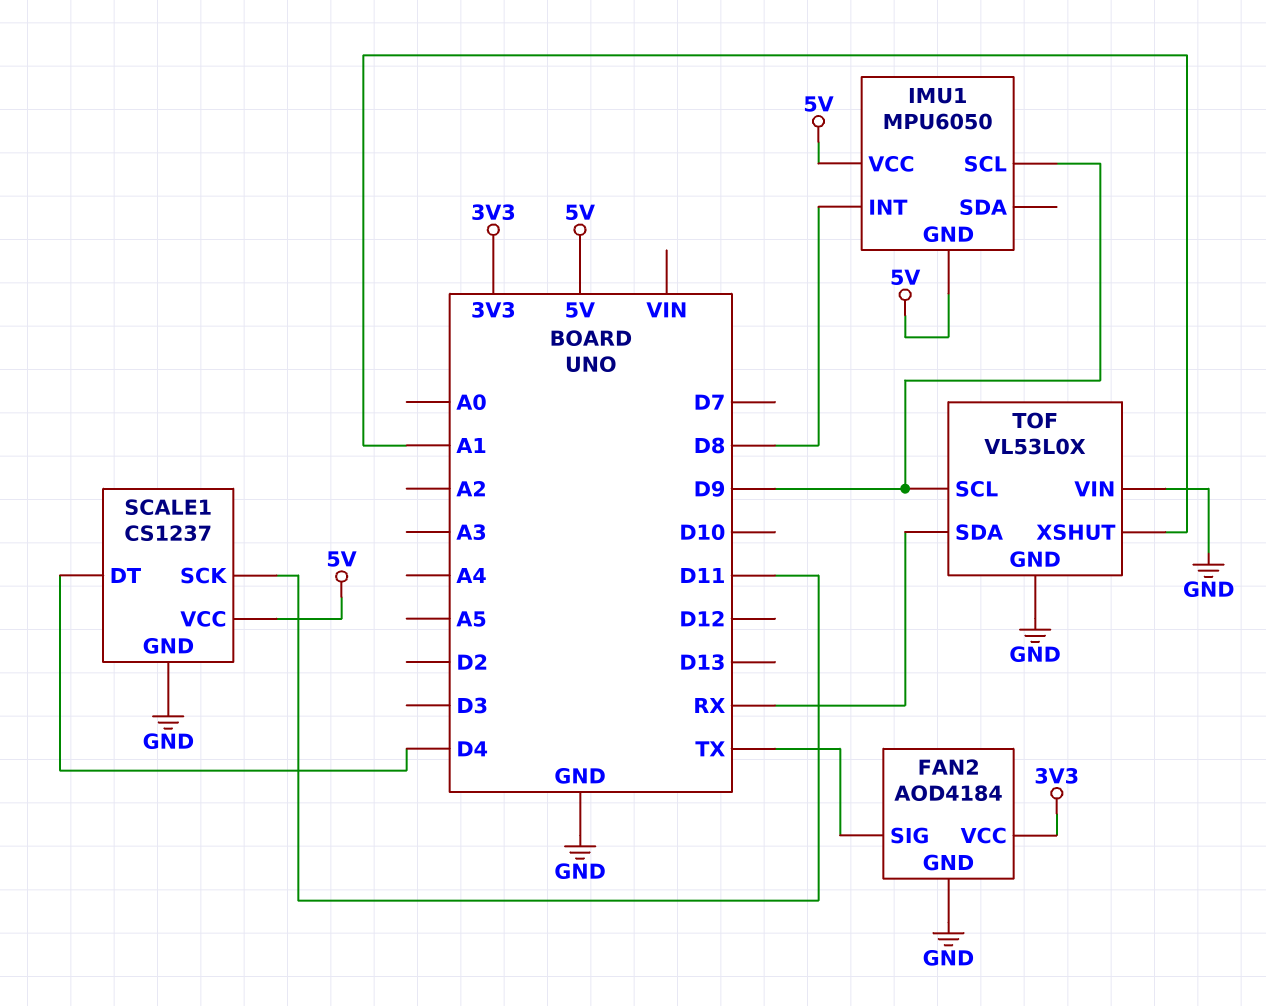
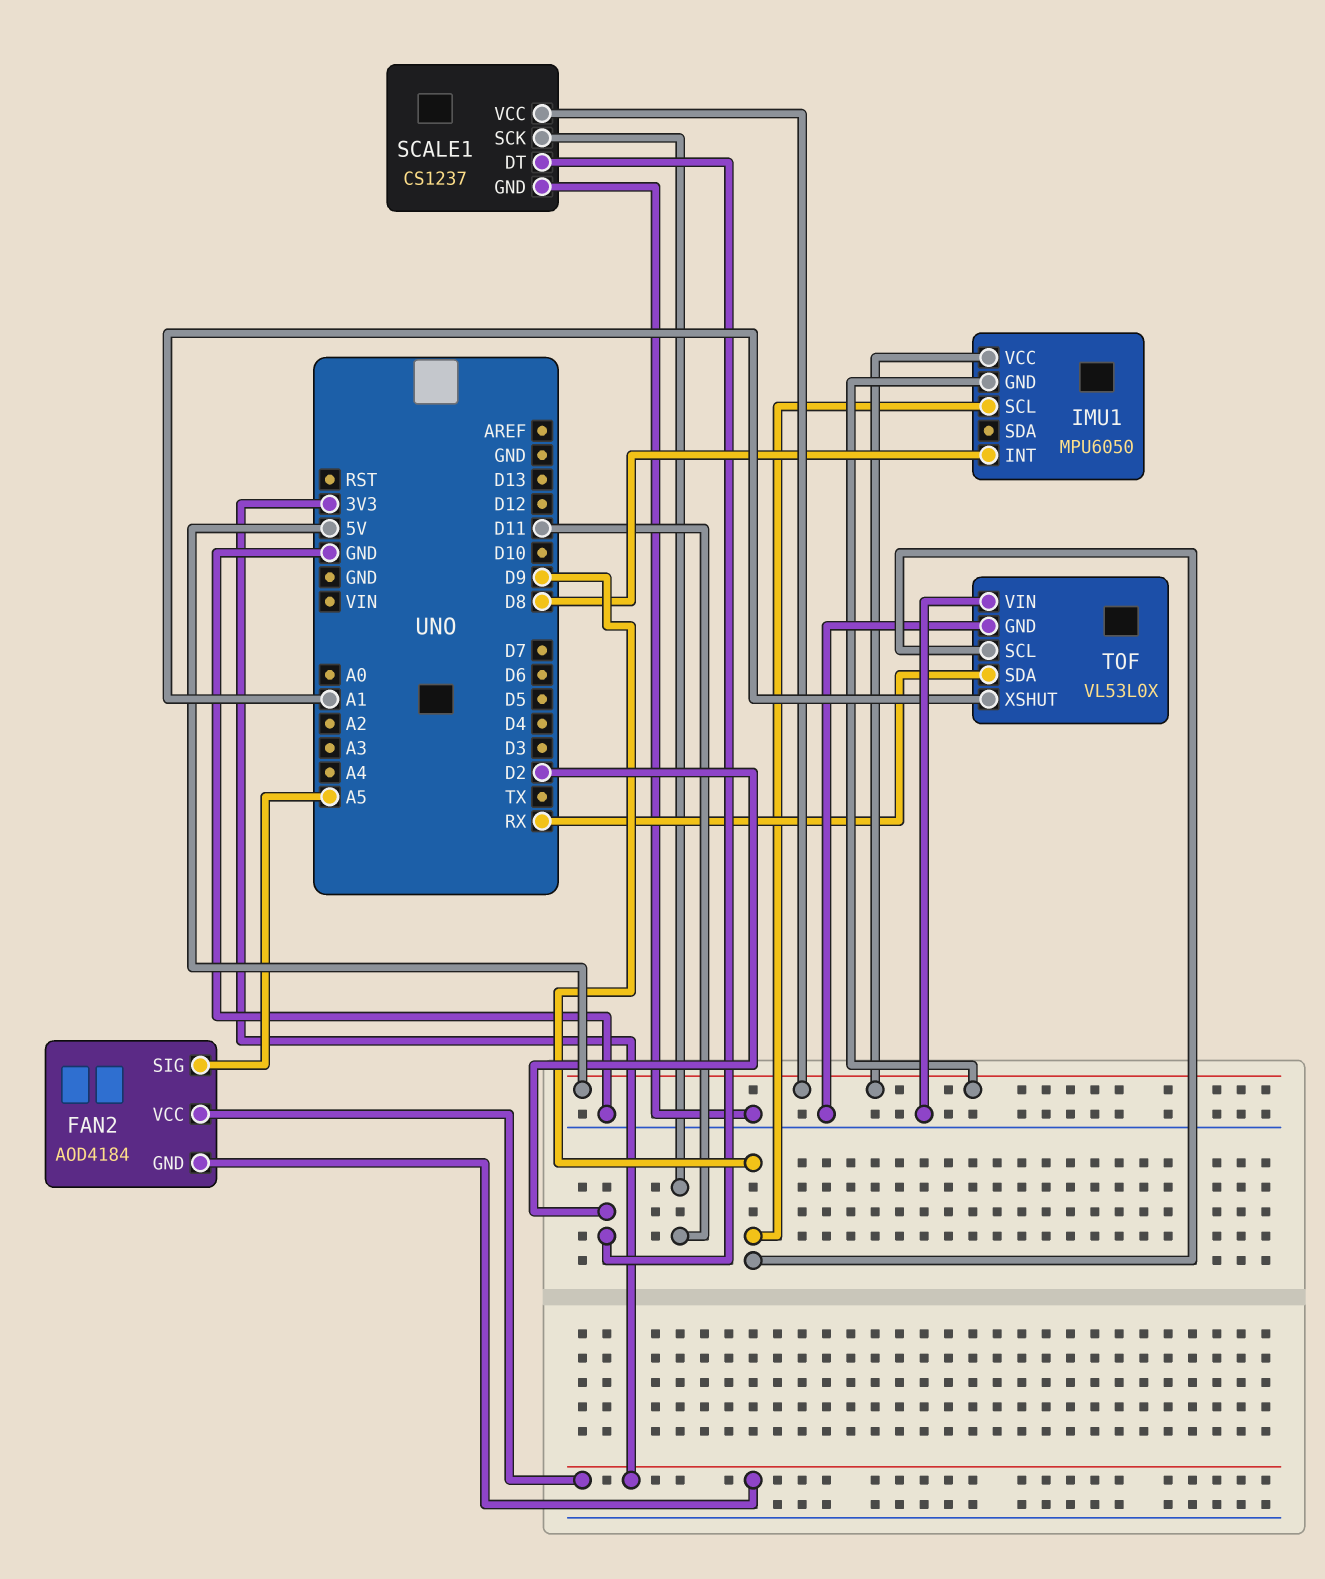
FAN2 pin GND: GND -> 3V3
FAN2 pin SIG: TX -> A5
SCALE1 pin DT: D4 -> D2

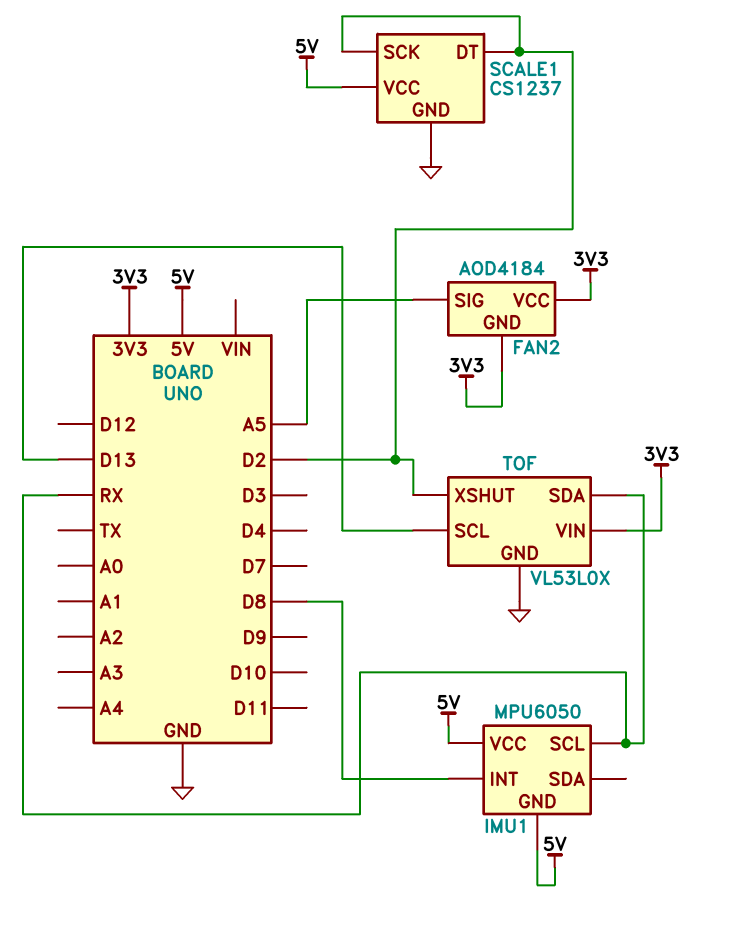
IMU1 pin SCL: D9 -> RX
SCALE1 pin SCK: D11 -> D2
TOF pin SCL: D9 -> D13
TOF pin VIN: GND -> 3V3
TOF pin XSHUT: A1 -> D2

